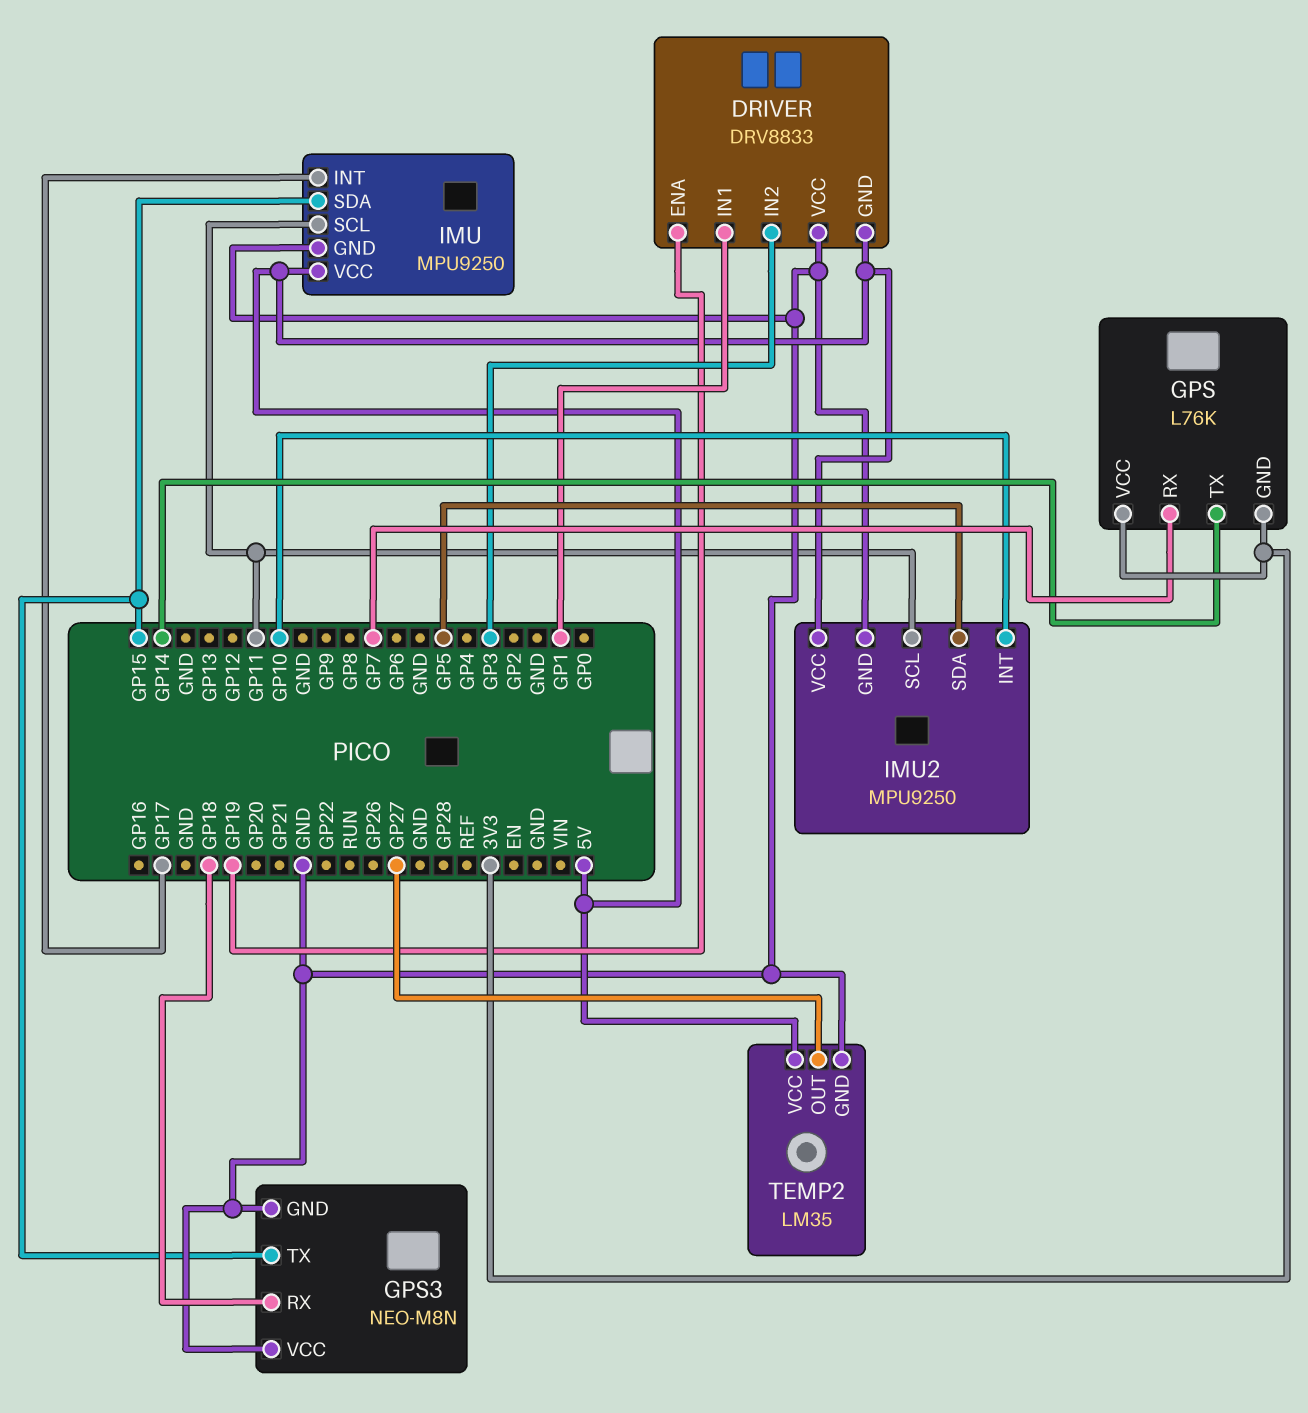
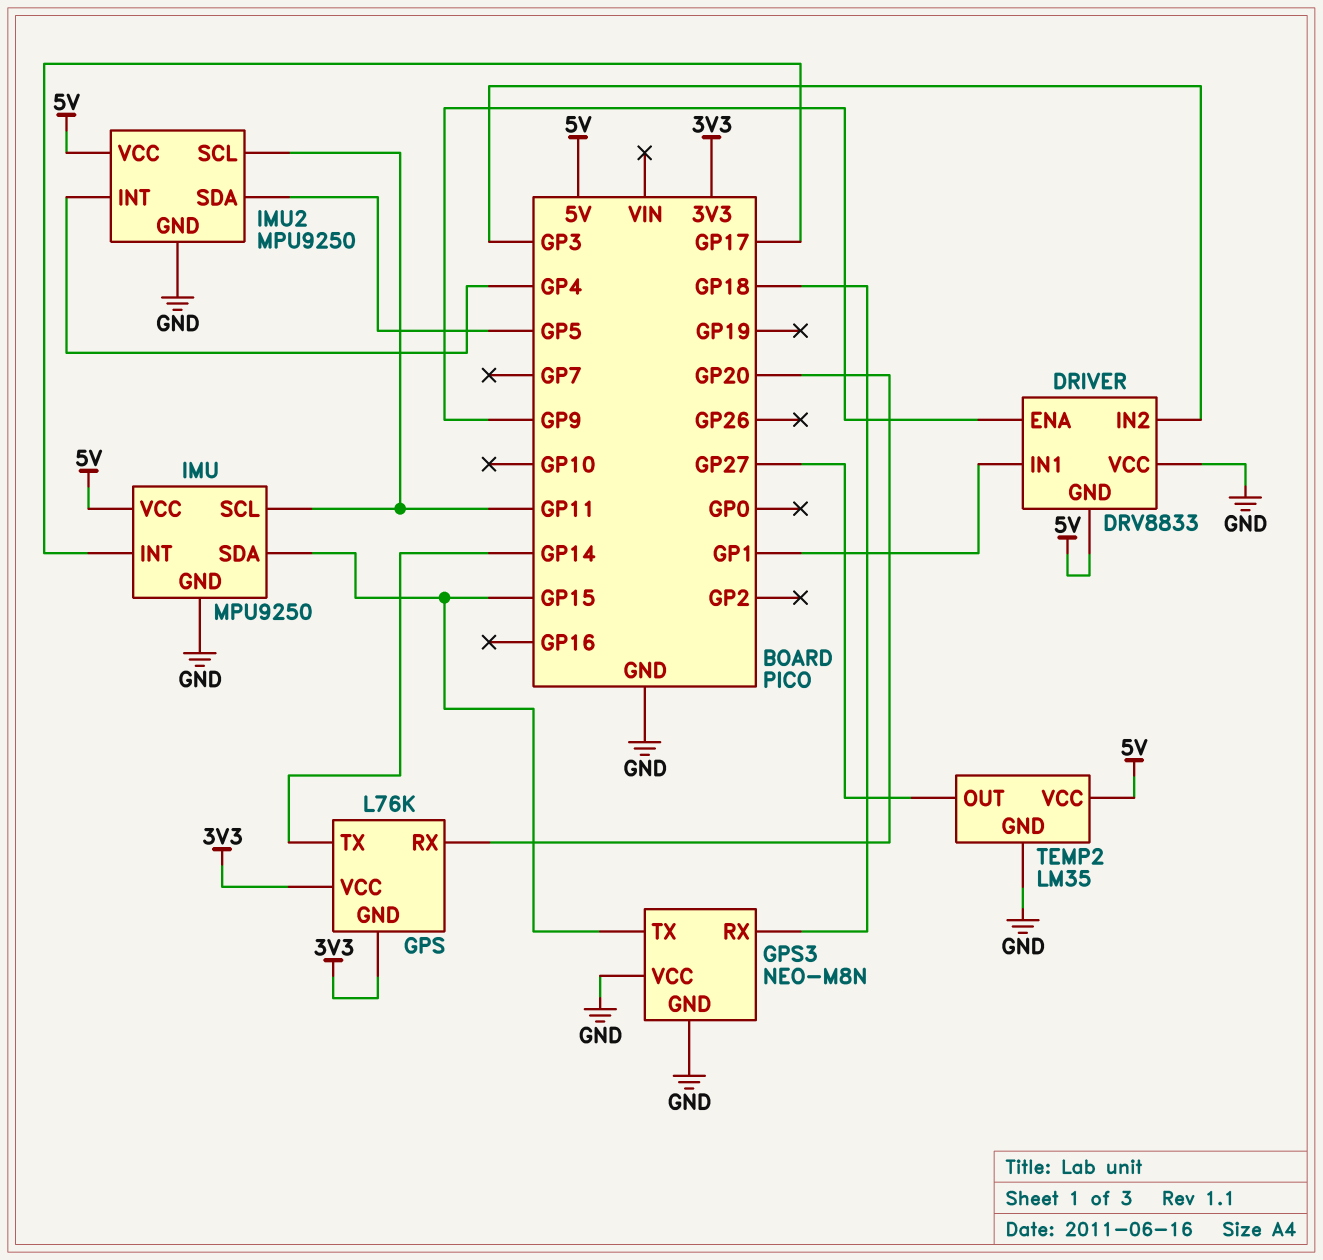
DRIVER pin ENA: GP19 -> GP9
GPS pin RX: GP7 -> GP20
IMU2 pin INT: GP10 -> GP4

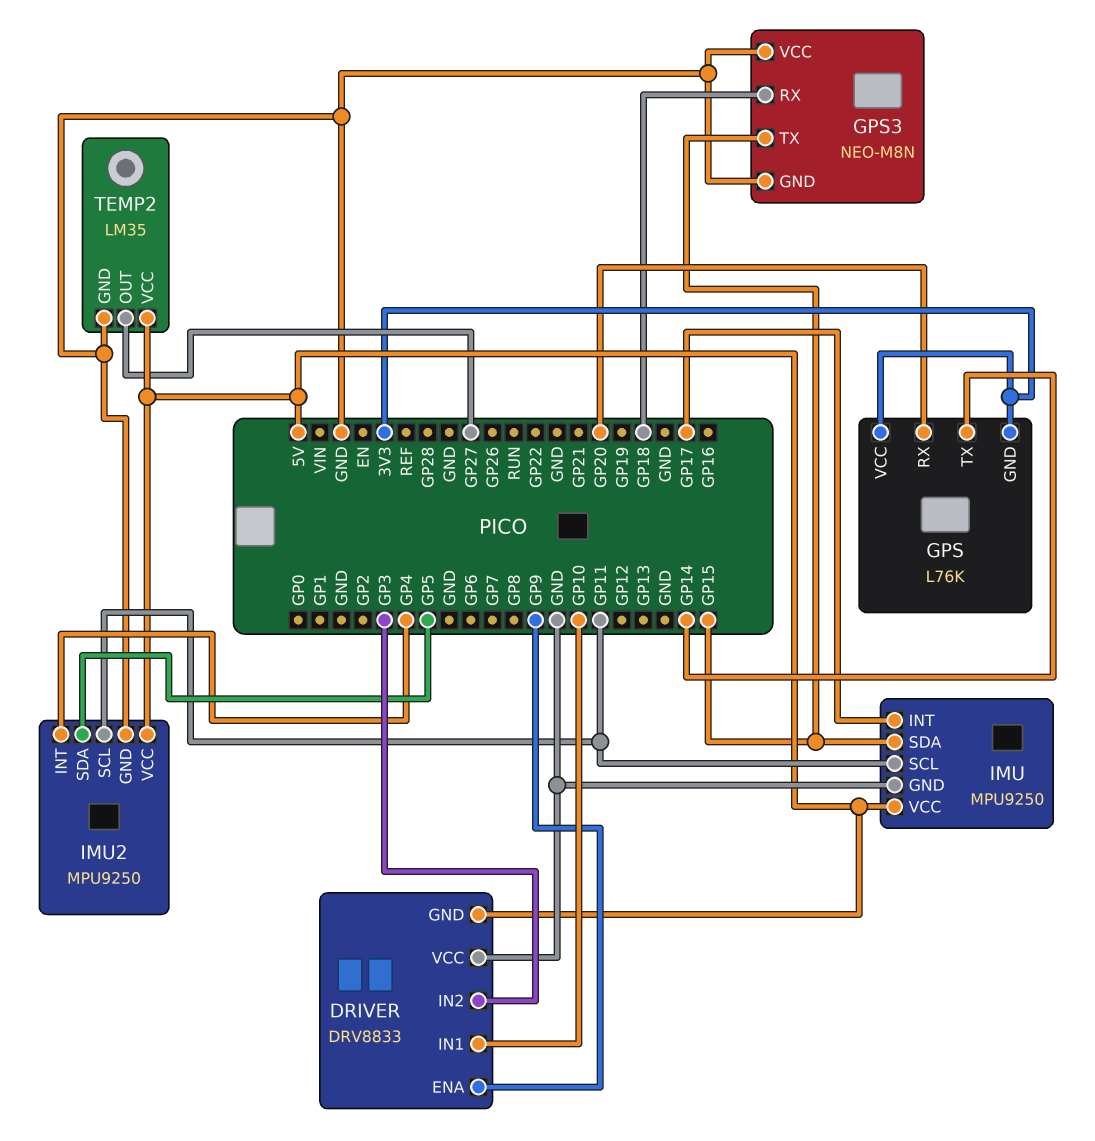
DRIVER pin IN1: GP1 -> GP10

